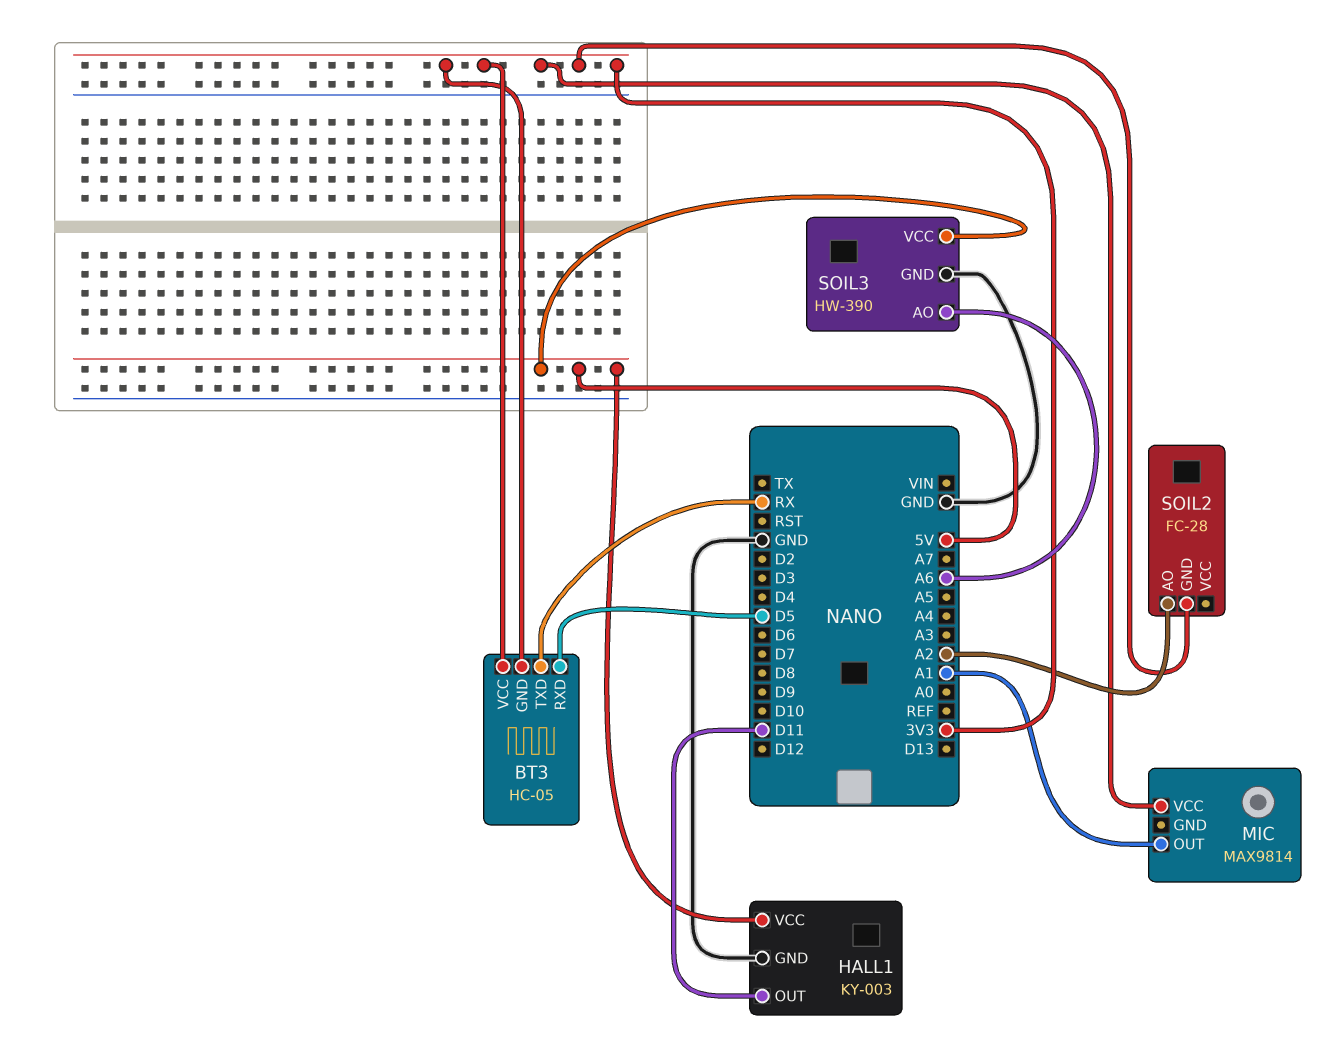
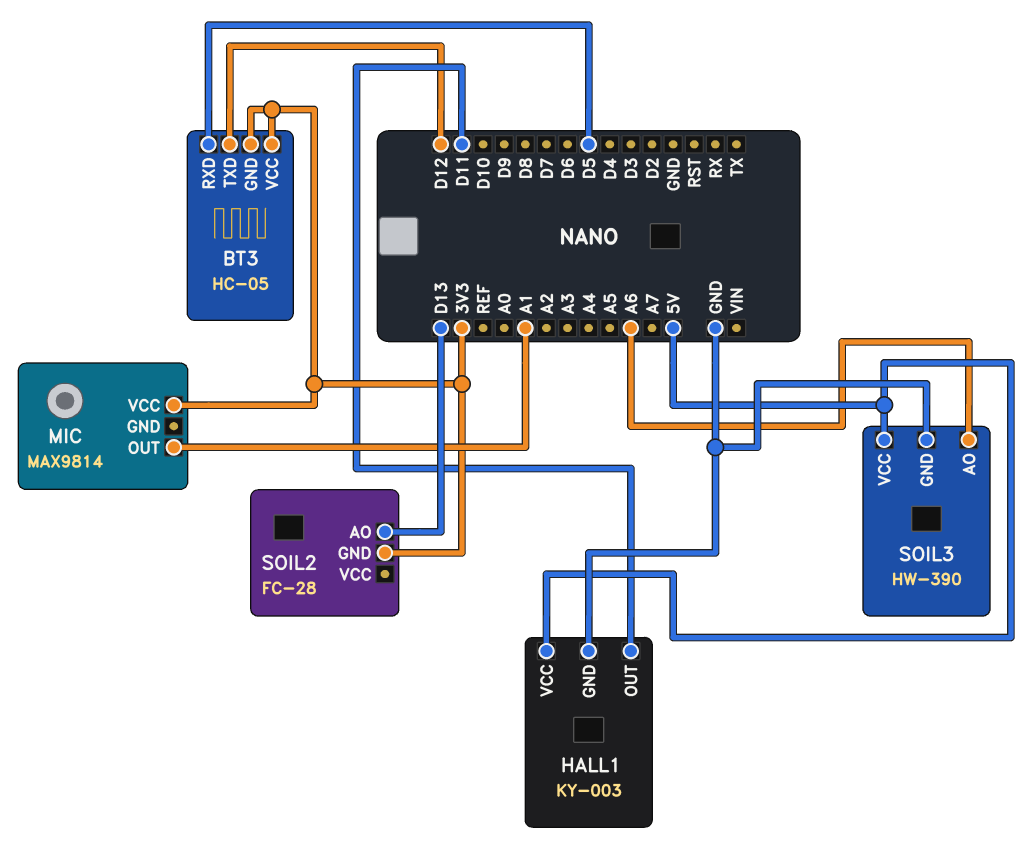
BT3 pin TXD: RX -> D12
SOIL2 pin AO: A2 -> D13

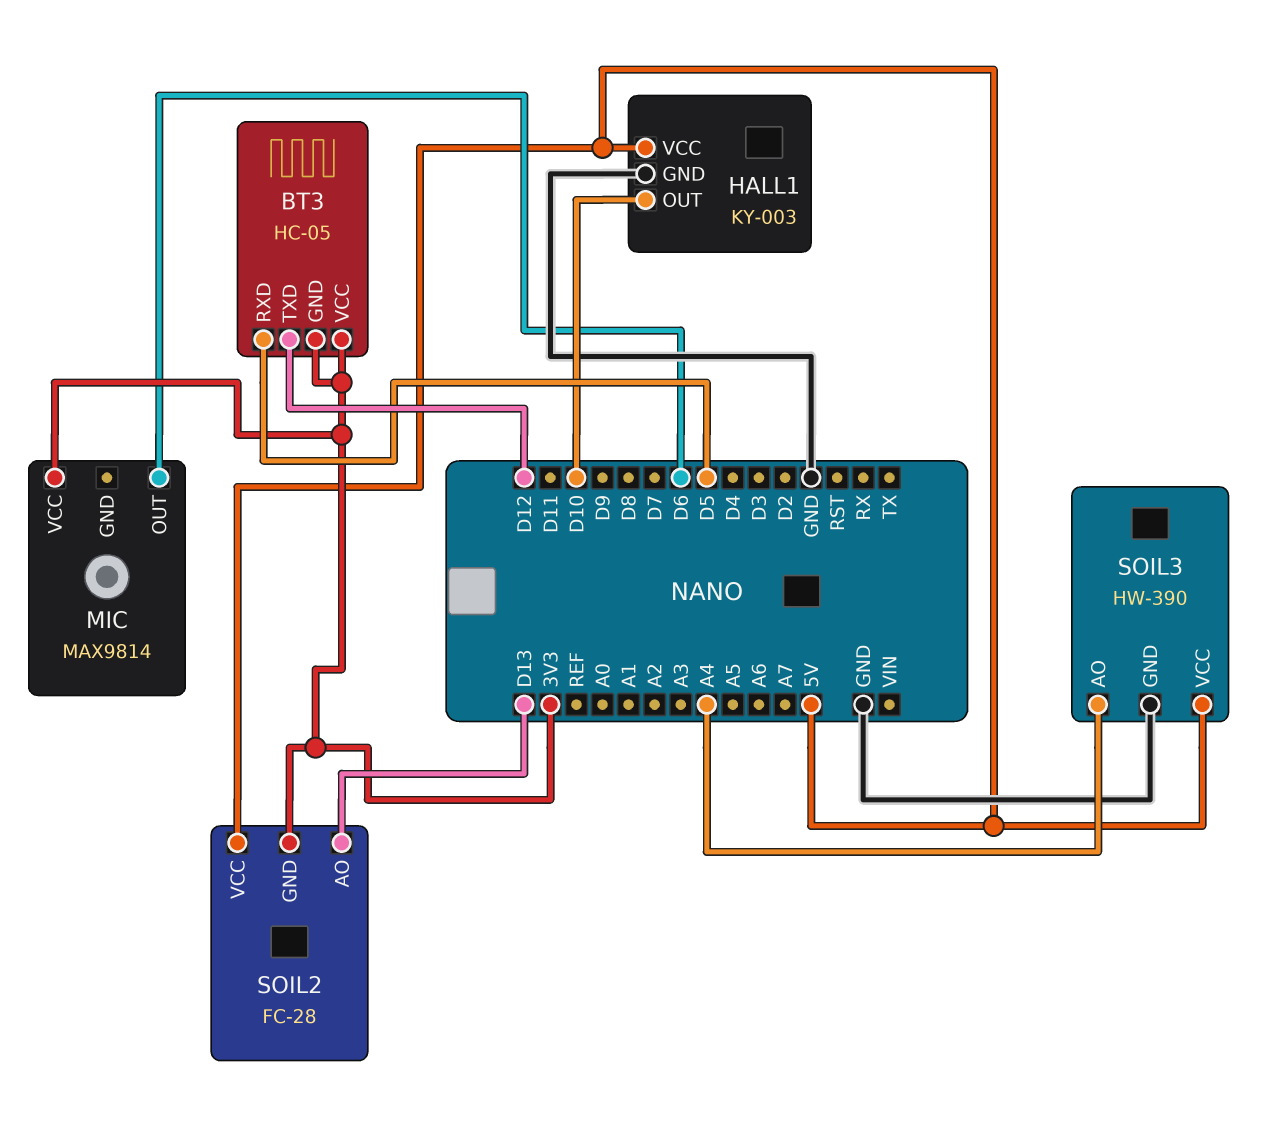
HALL1 pin OUT: D11 -> D10
MIC pin OUT: A1 -> D6
SOIL2 pin VCC: none -> 5V
SOIL3 pin AO: A6 -> A4

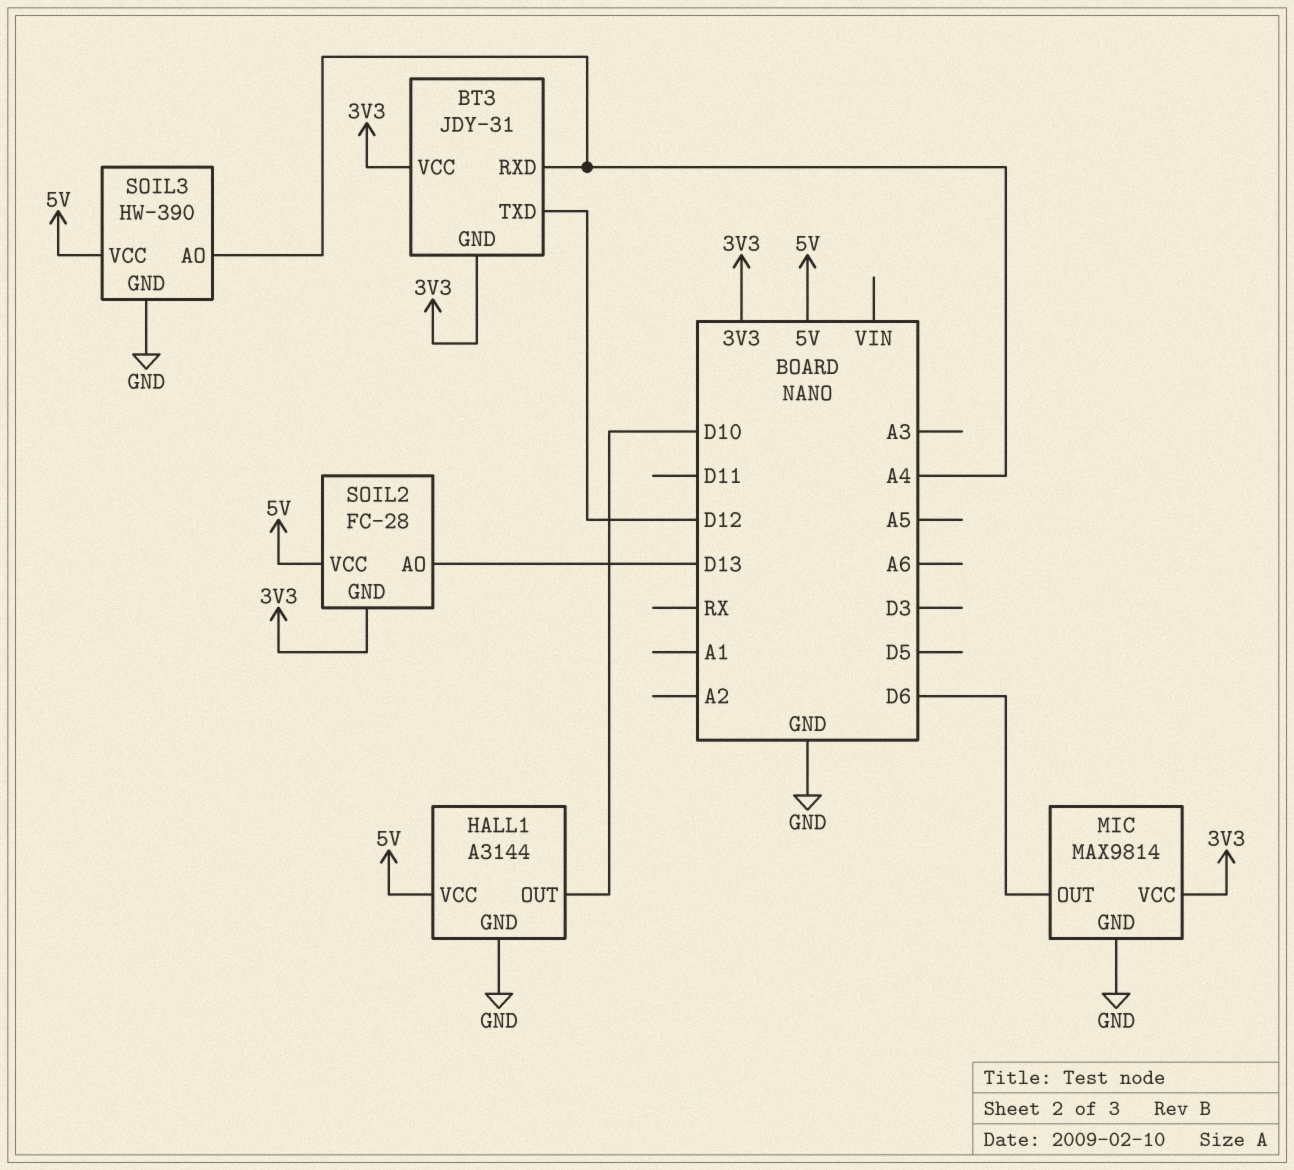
BT3: HC-05 -> JDY-31
BT3 pin RXD: D5 -> A4
HALL1: KY-003 -> A3144
MIC pin GND: none -> GND

